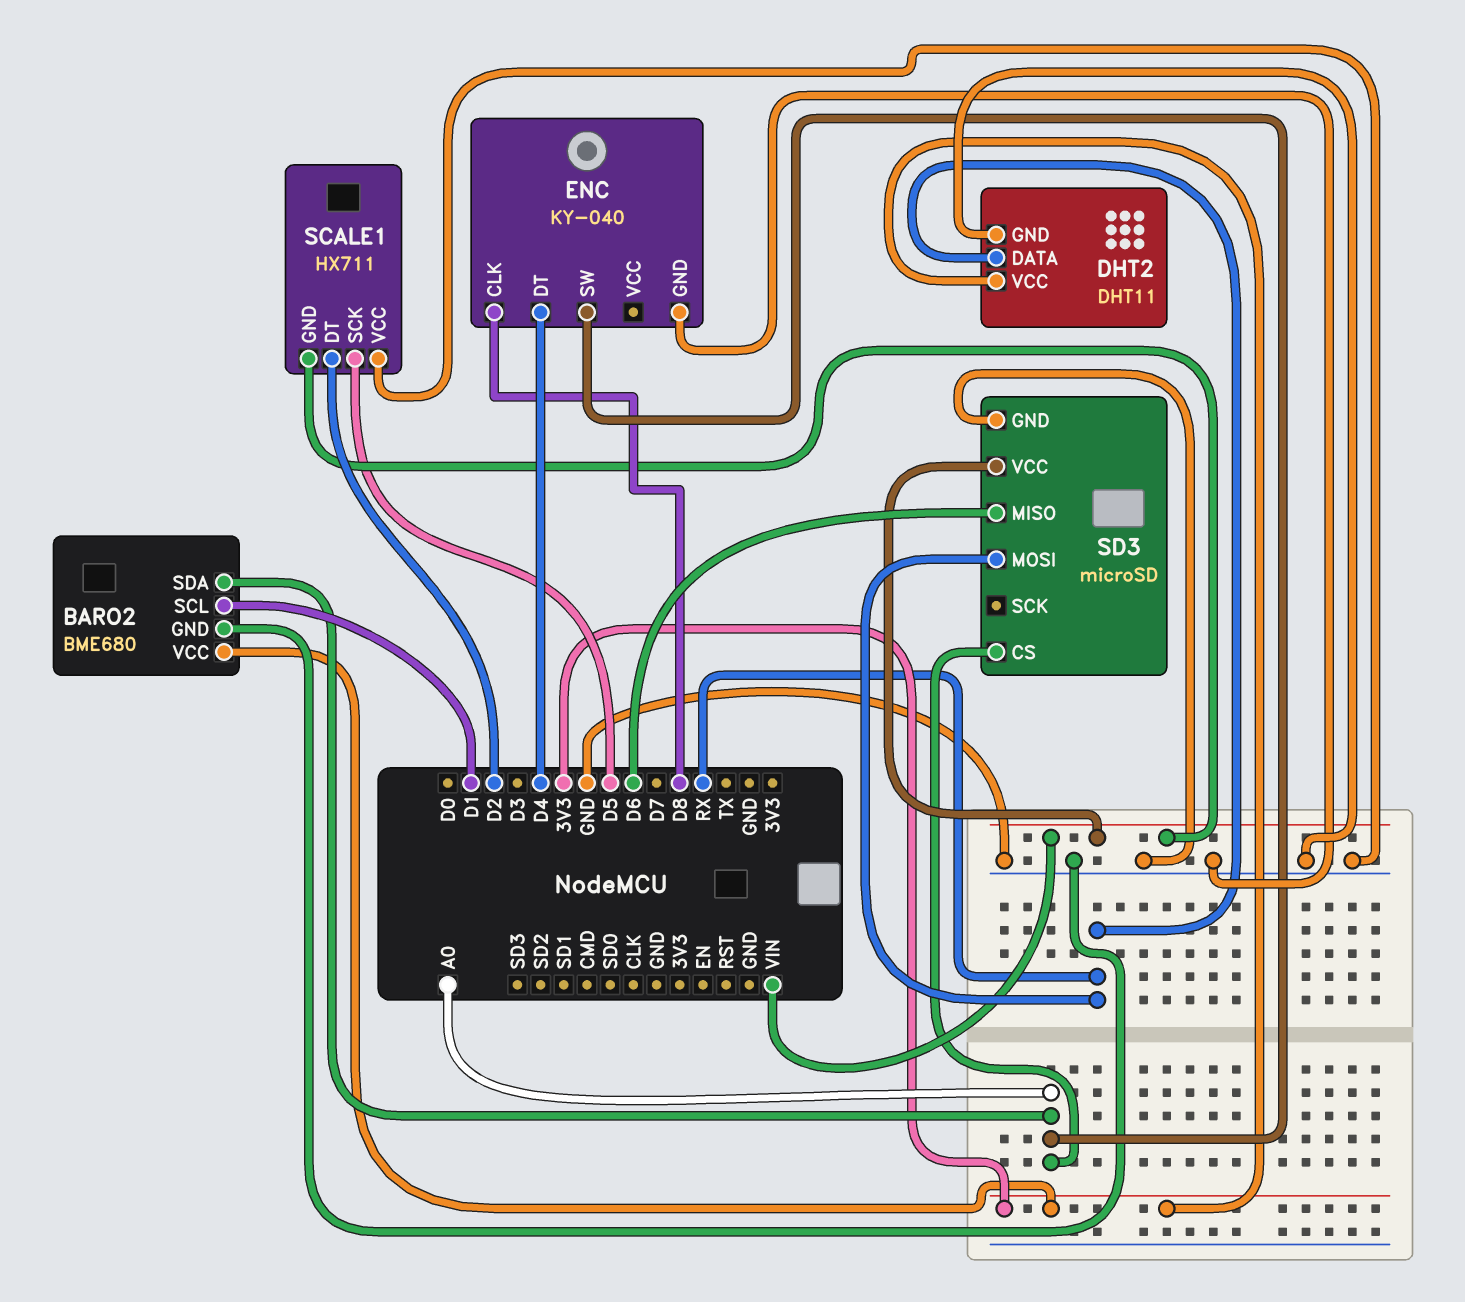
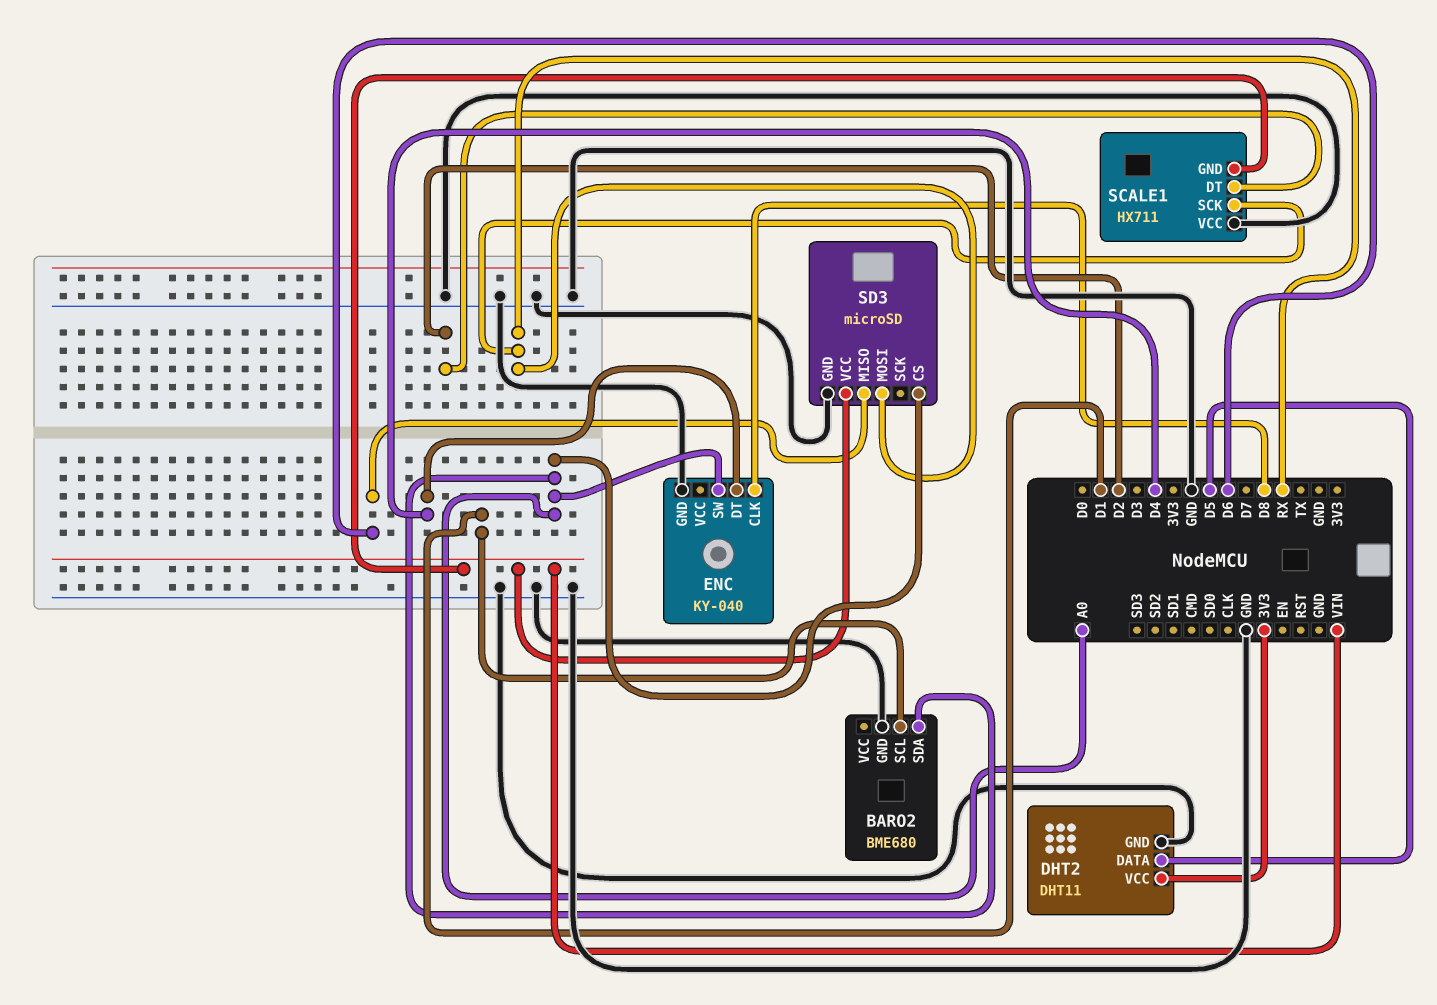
BARO2 pin VCC: 3V3 -> none
DHT2 pin DATA: RX -> D5
SCALE1 pin SCK: D5 -> RX

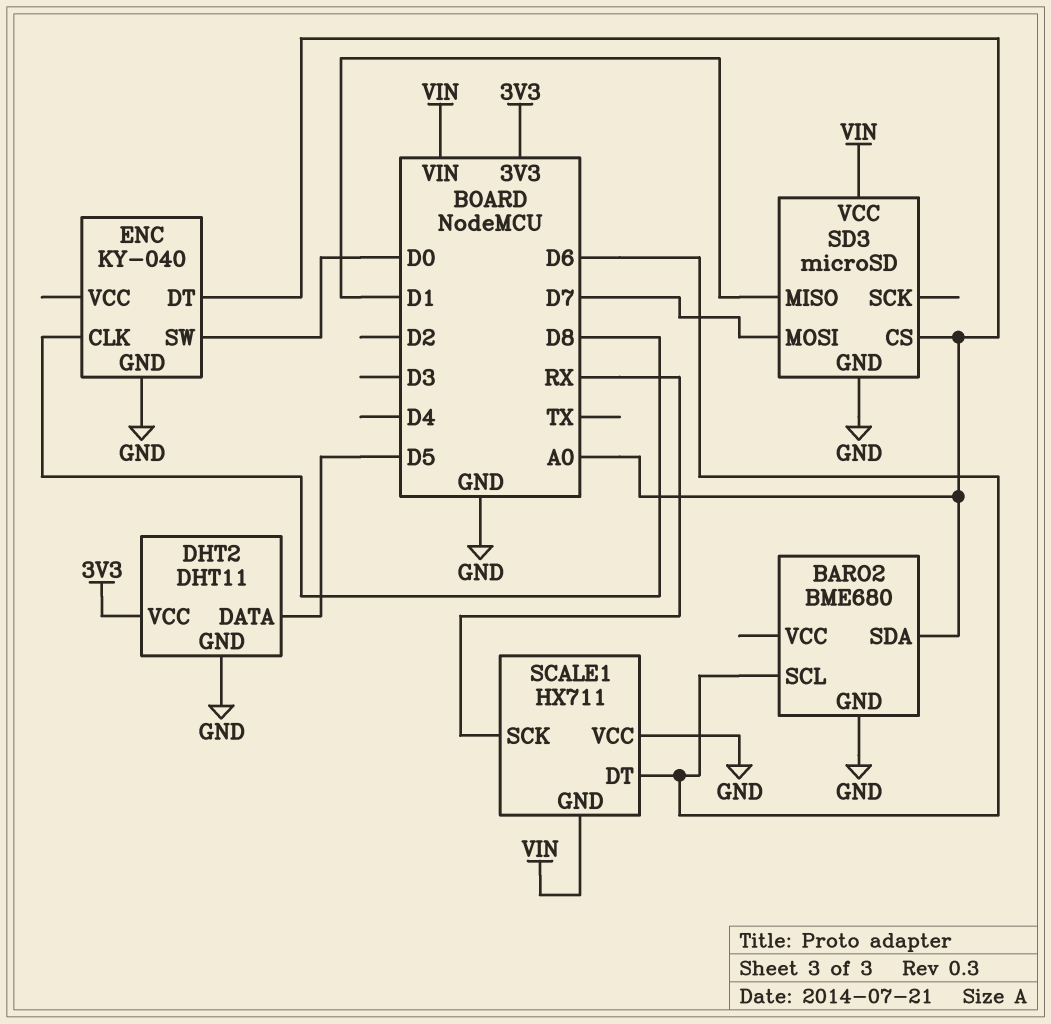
BARO2 pin SCL: D1 -> D6
ENC pin DT: D4 -> A0
ENC pin SW: A0 -> D0
SCALE1 pin DT: D2 -> D6
SD3 pin MISO: D6 -> D1
SD3 pin MOSI: RX -> D7

